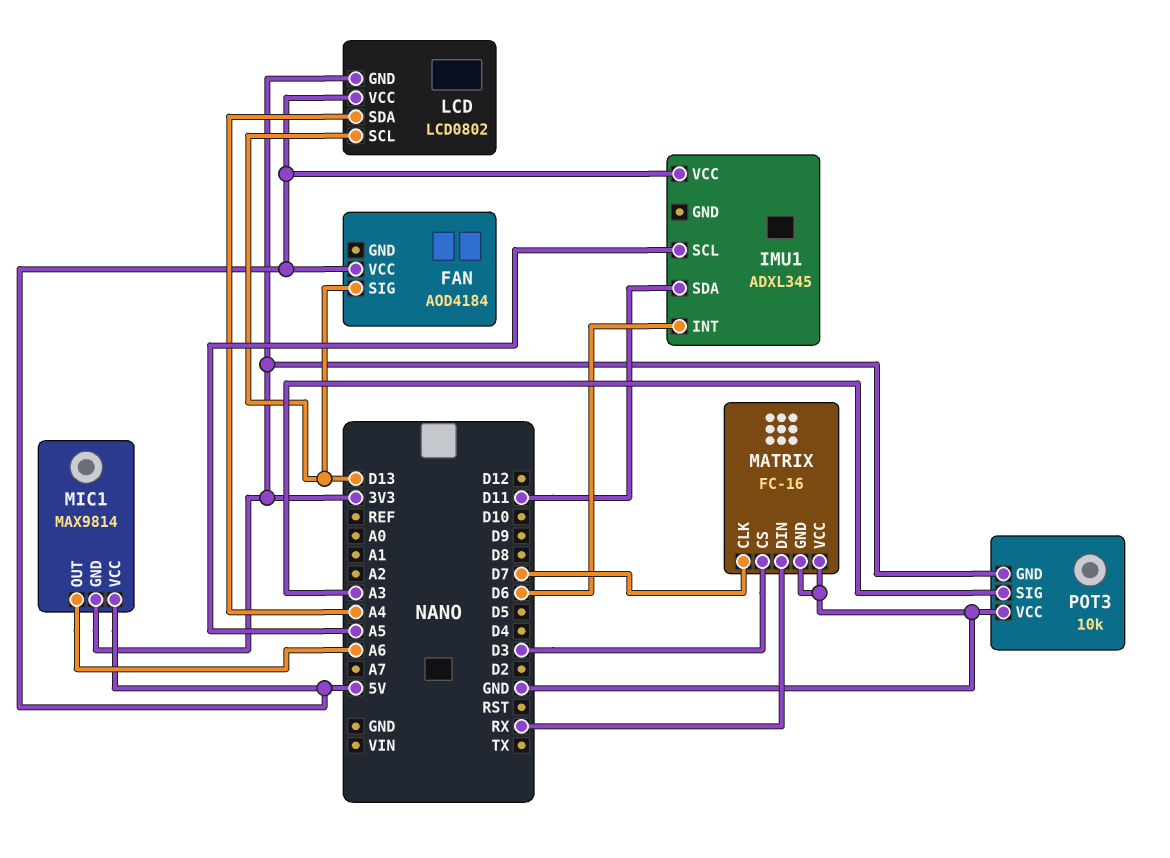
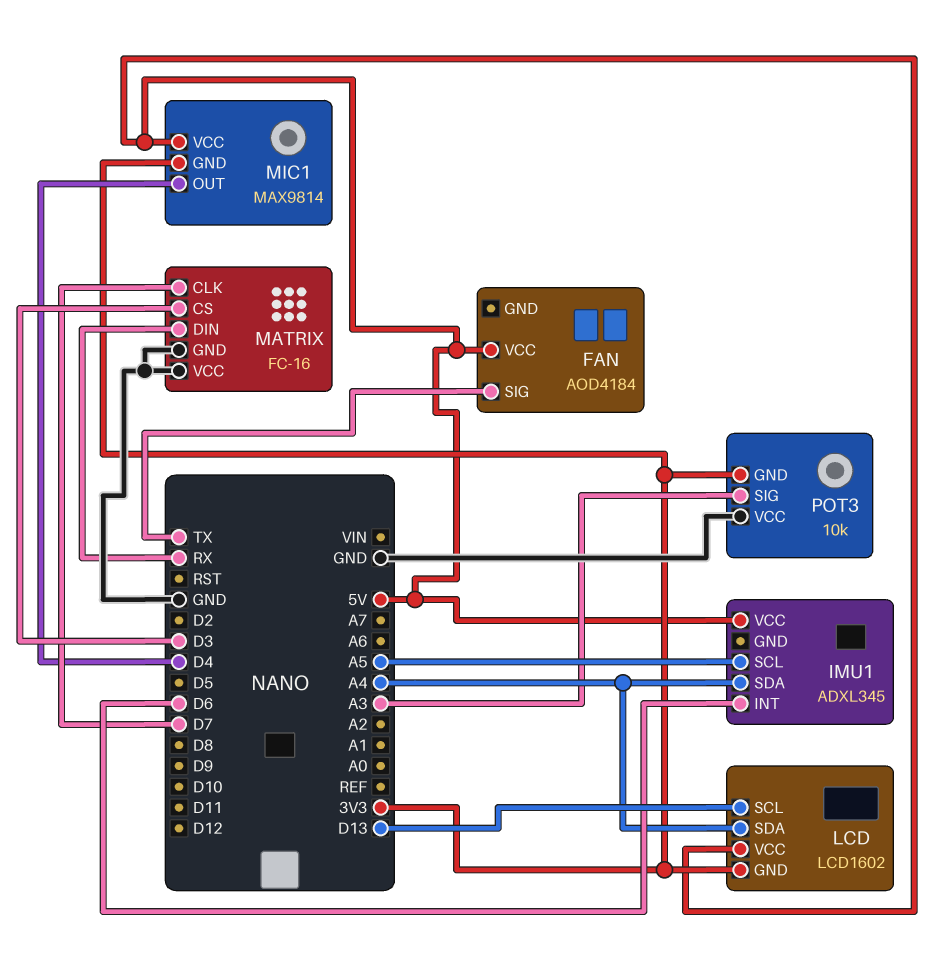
FAN pin SIG: D13 -> TX
IMU1 pin SDA: D11 -> A4
LCD: LCD0802 -> LCD1602
MIC1 pin OUT: A6 -> D4

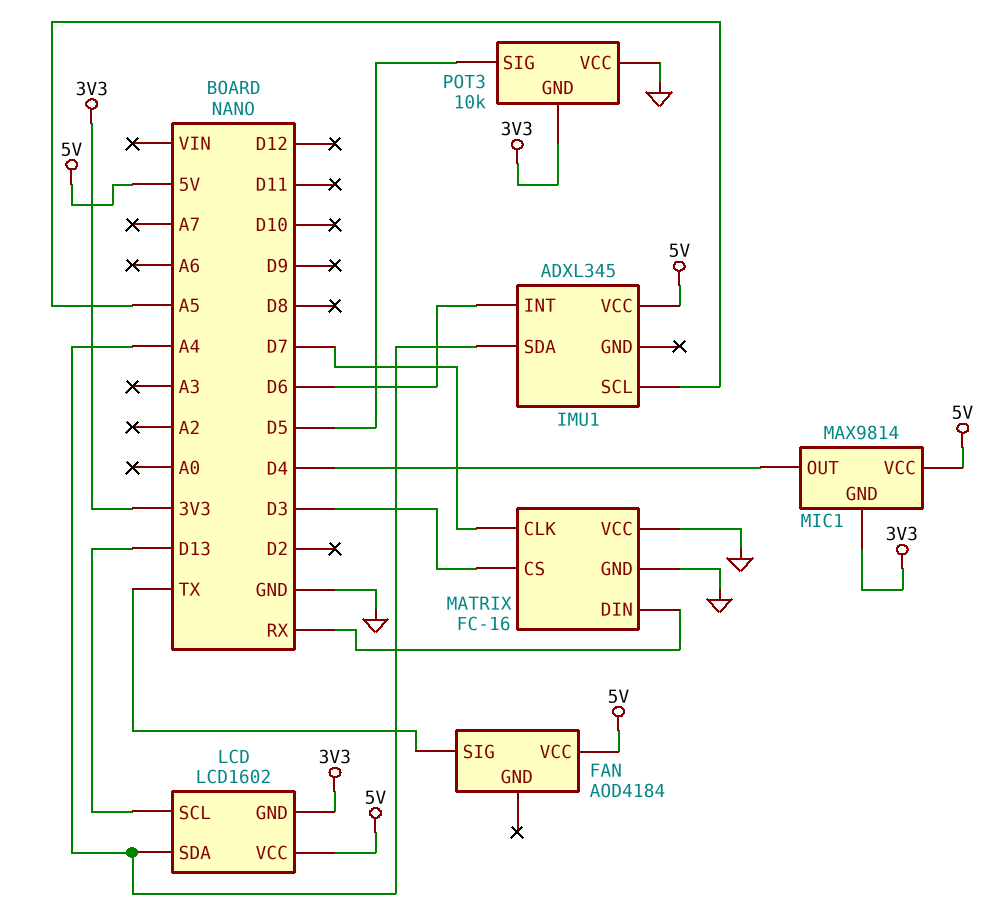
POT3 pin SIG: A3 -> D5

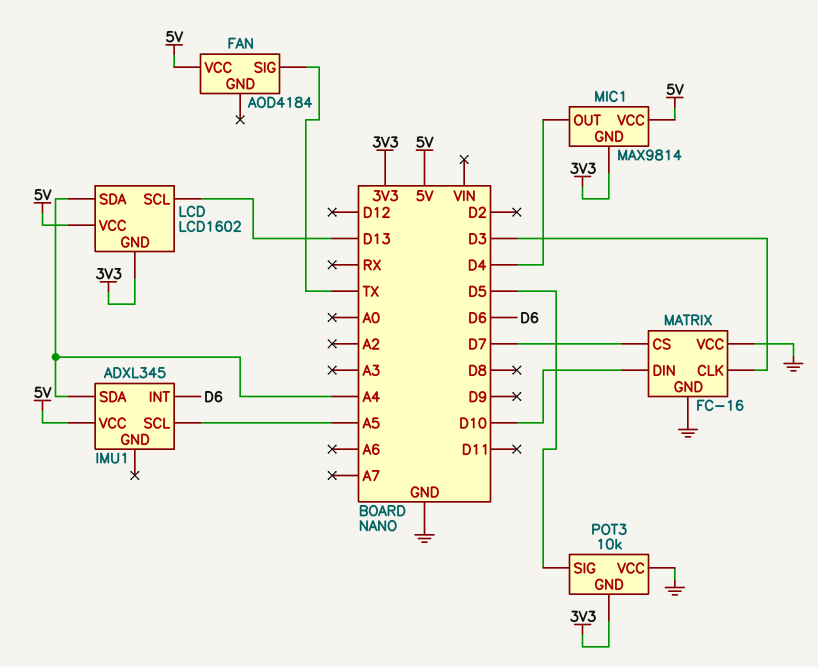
MATRIX pin CLK: D7 -> D3
MATRIX pin CS: D3 -> D7
MATRIX pin DIN: RX -> D10

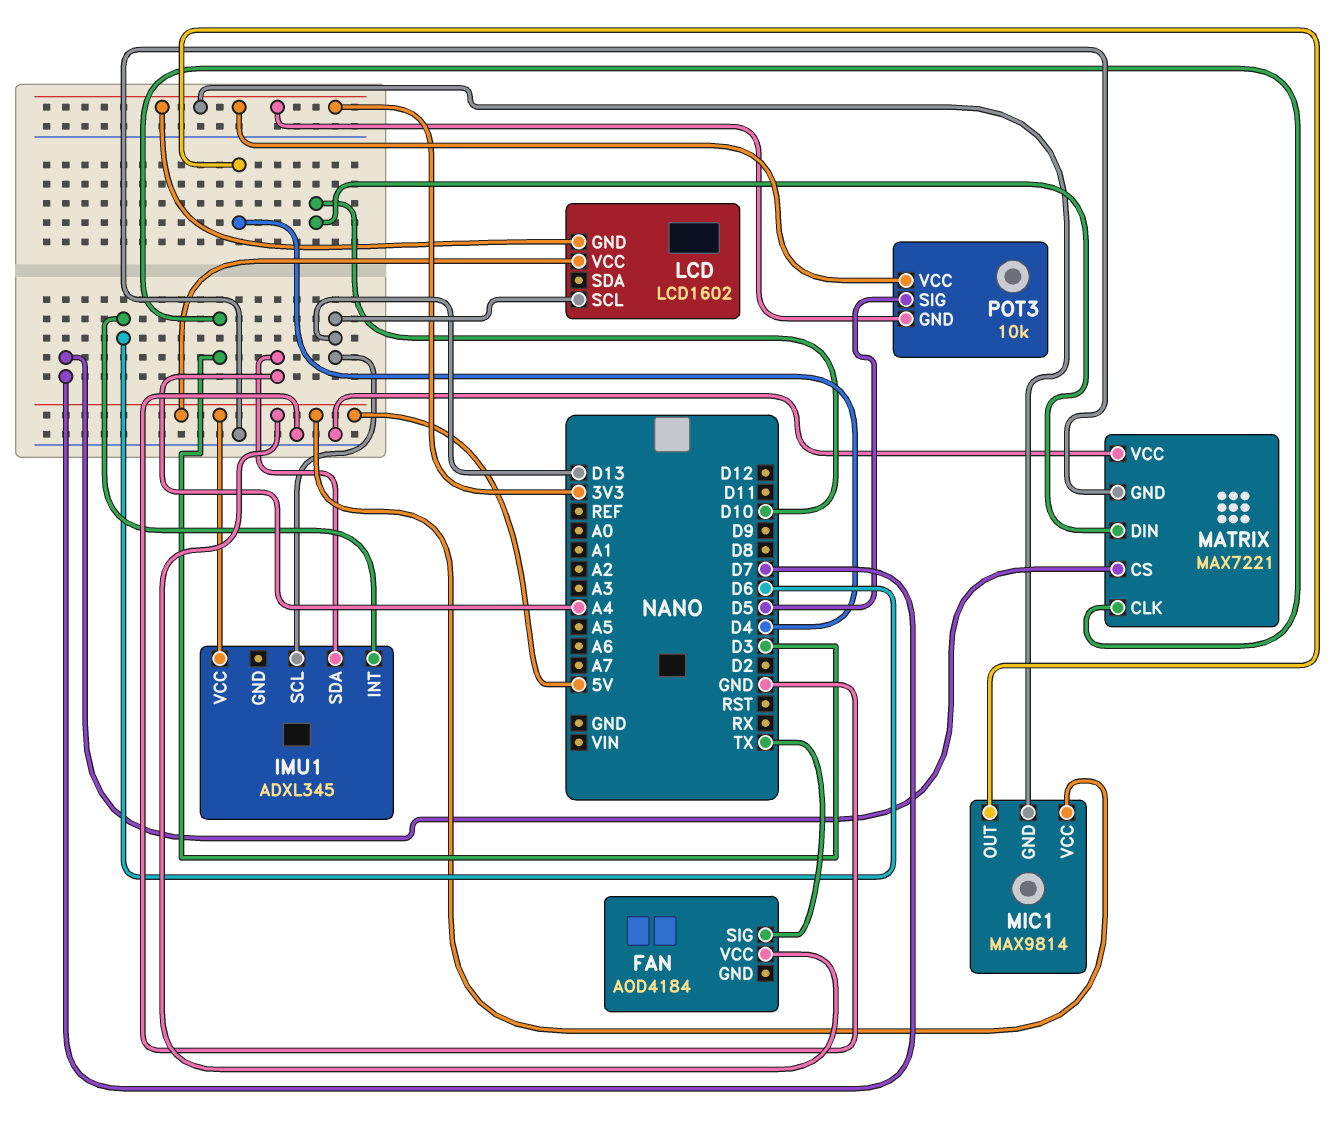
IMU1 pin SCL: A5 -> D13
LCD pin SDA: A4 -> none
MATRIX: FC-16 -> MAX7221
POT3 pin VCC: GND -> 3V3

